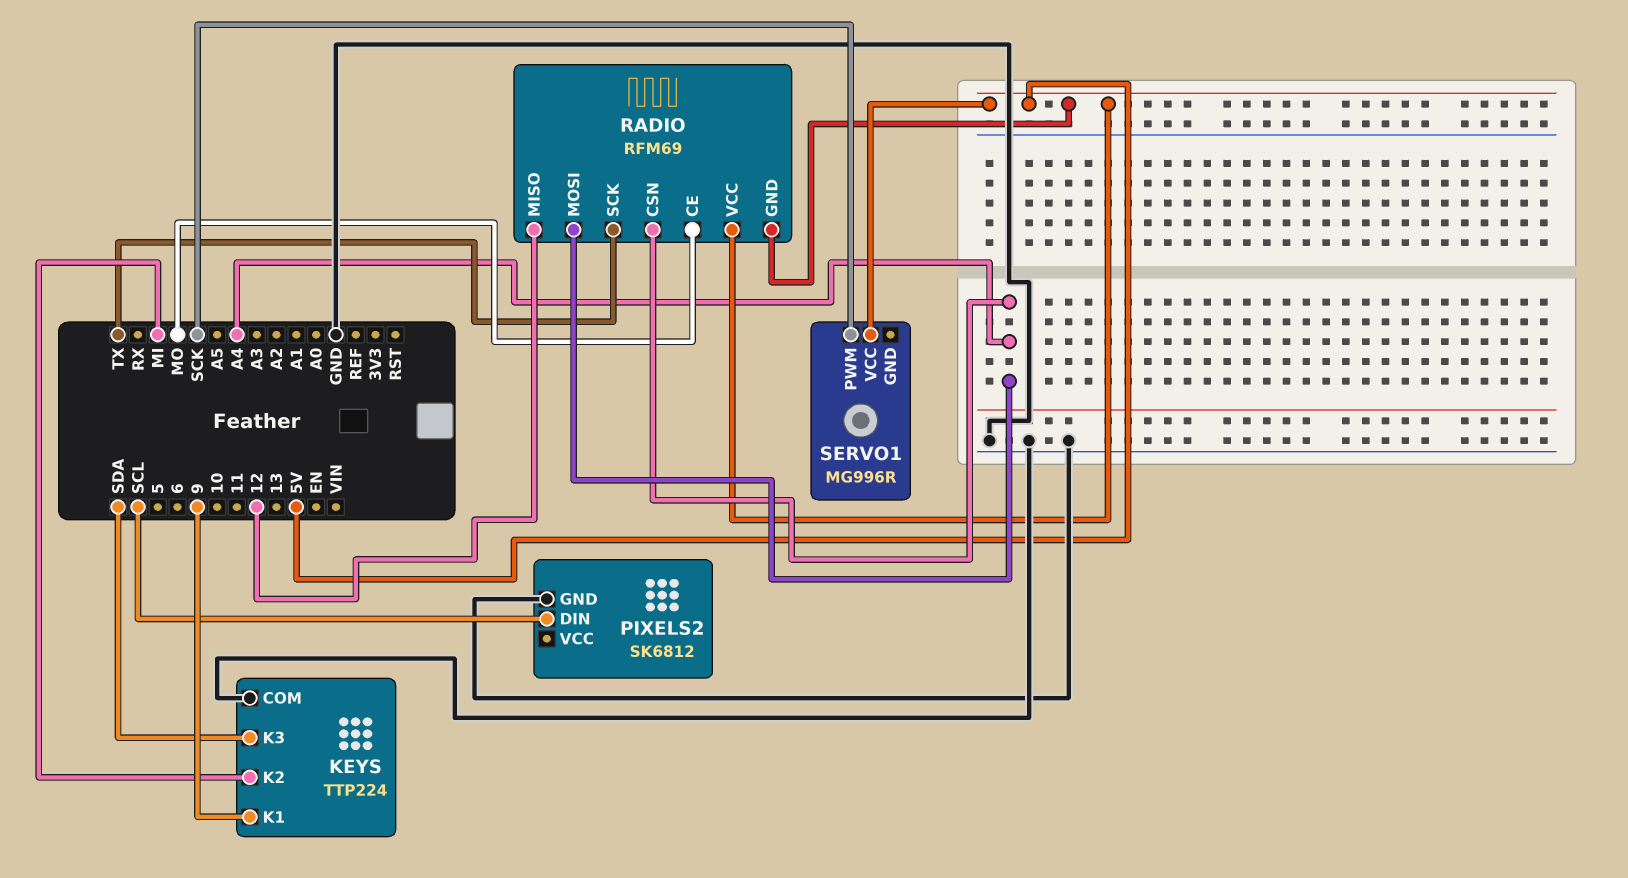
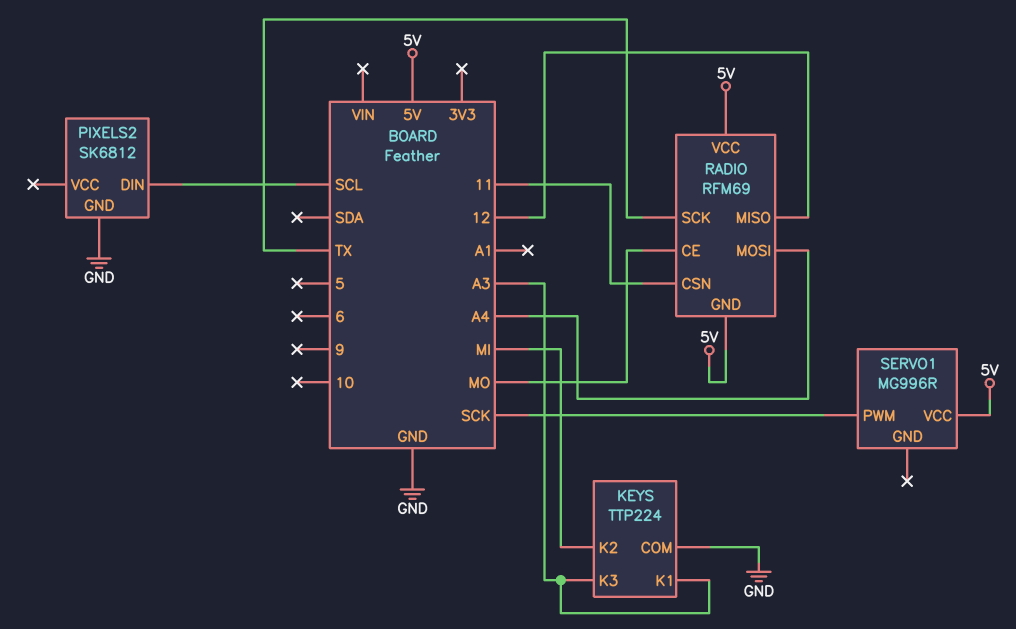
KEYS pin K1: 9 -> A3
KEYS pin K3: SDA -> A3
RADIO pin CSN: A4 -> 11

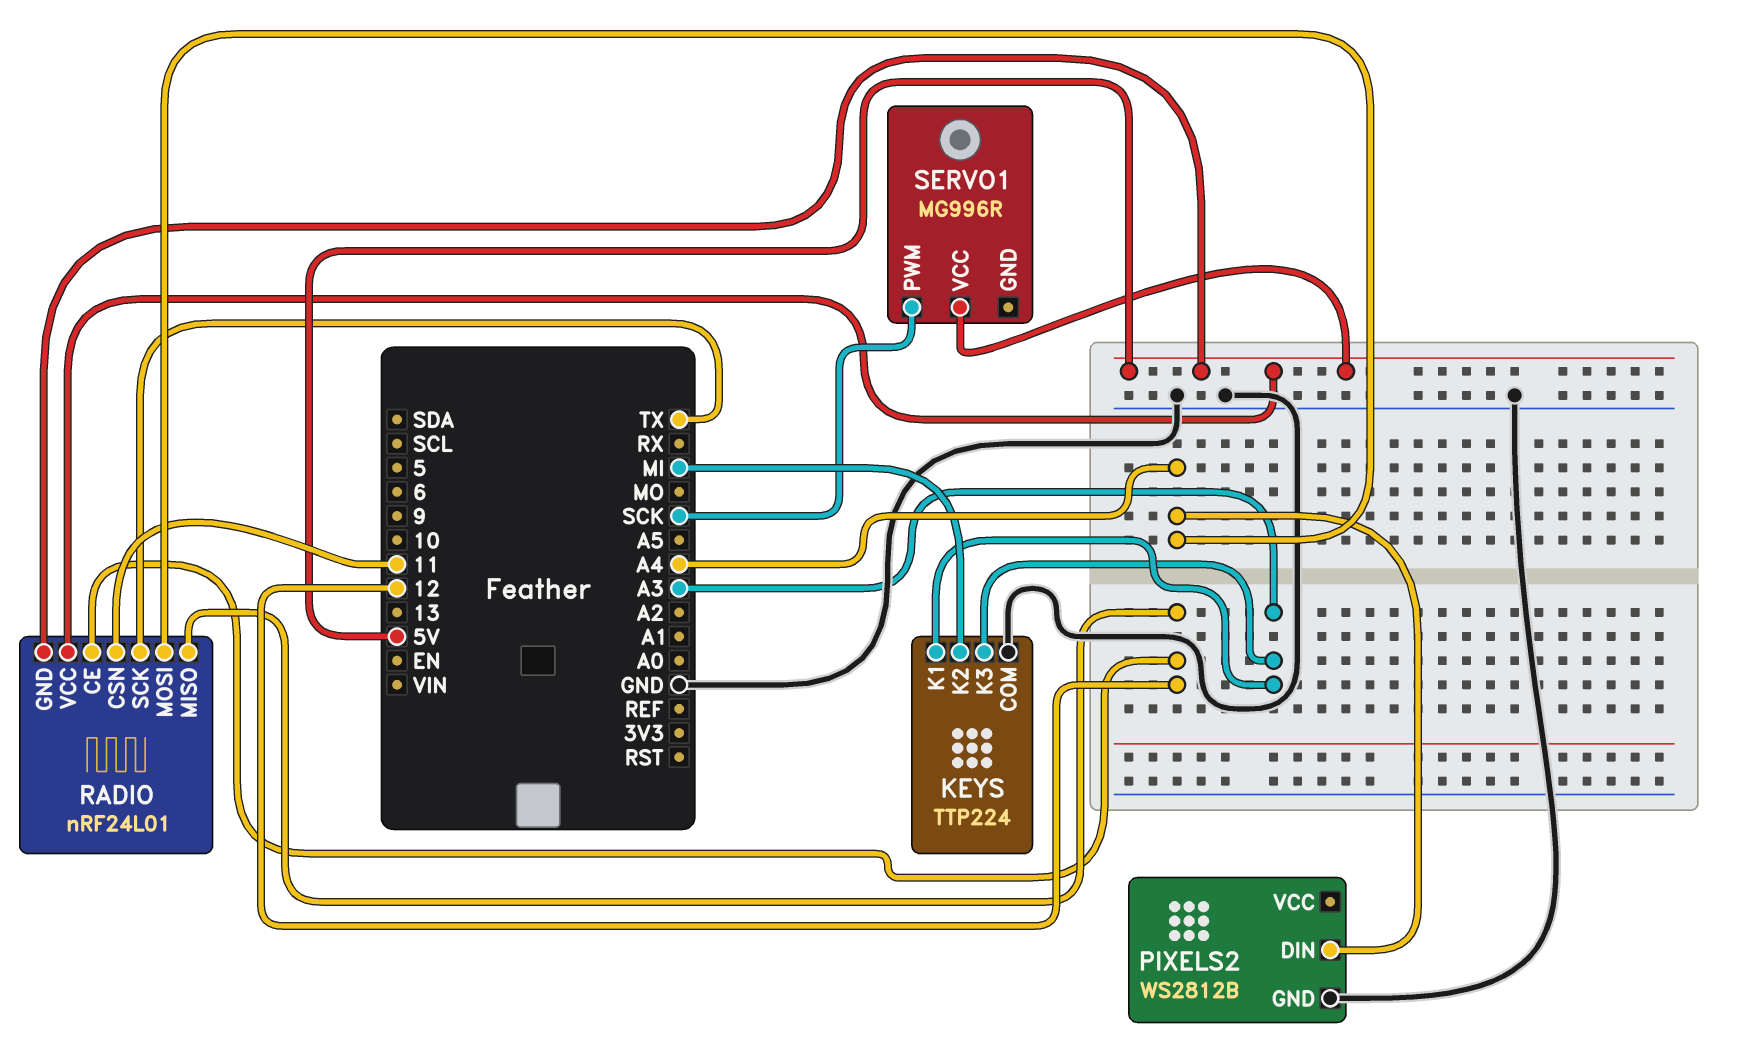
PIXELS2: SK6812 -> WS2812B
PIXELS2 pin DIN: SCL -> A4
RADIO: RFM69 -> nRF24L01
RADIO pin CE: MO -> 12

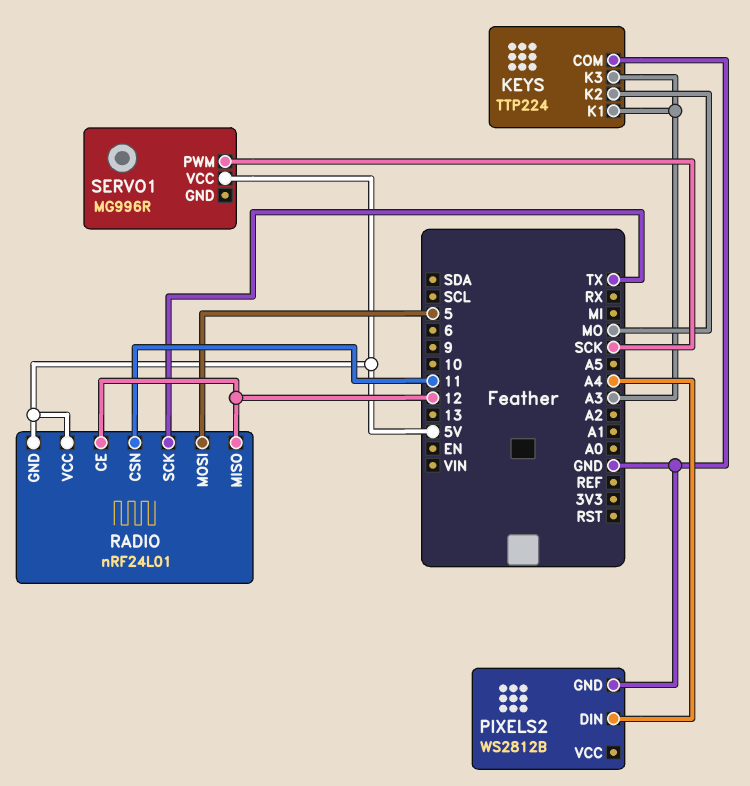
KEYS pin K2: MI -> MO
RADIO pin MOSI: A4 -> 5

